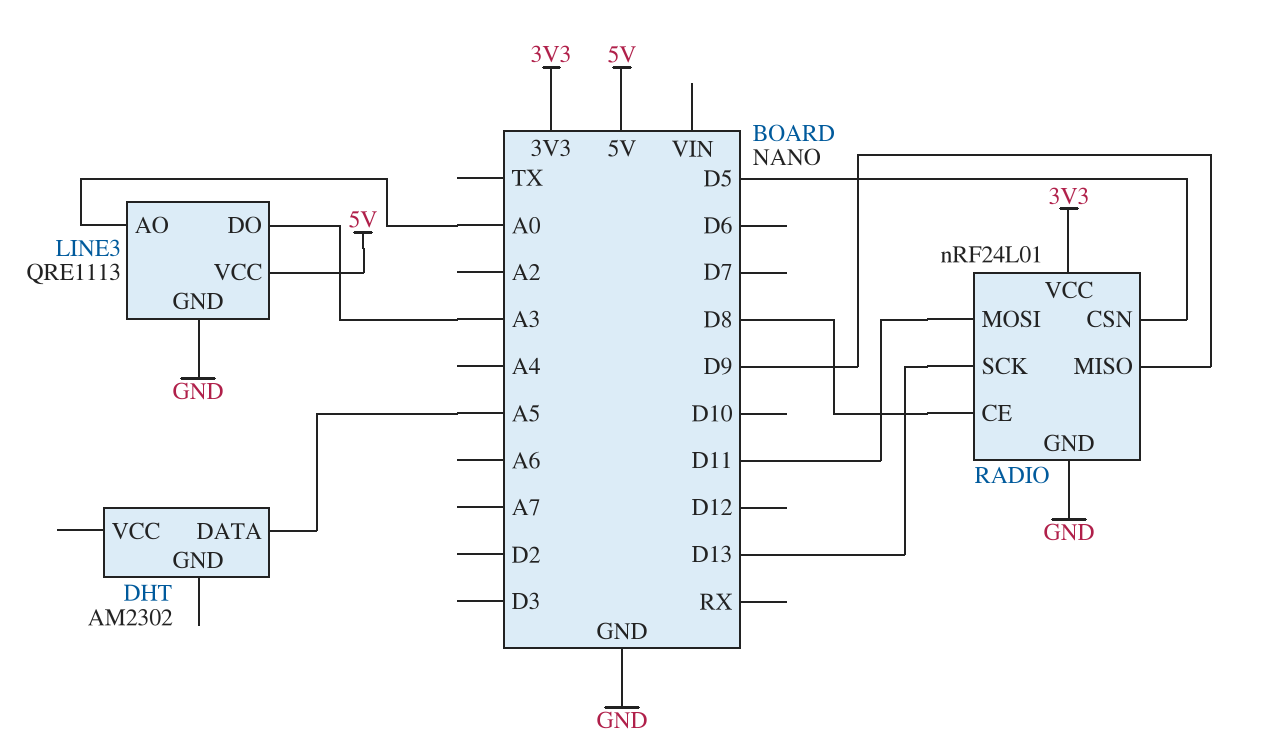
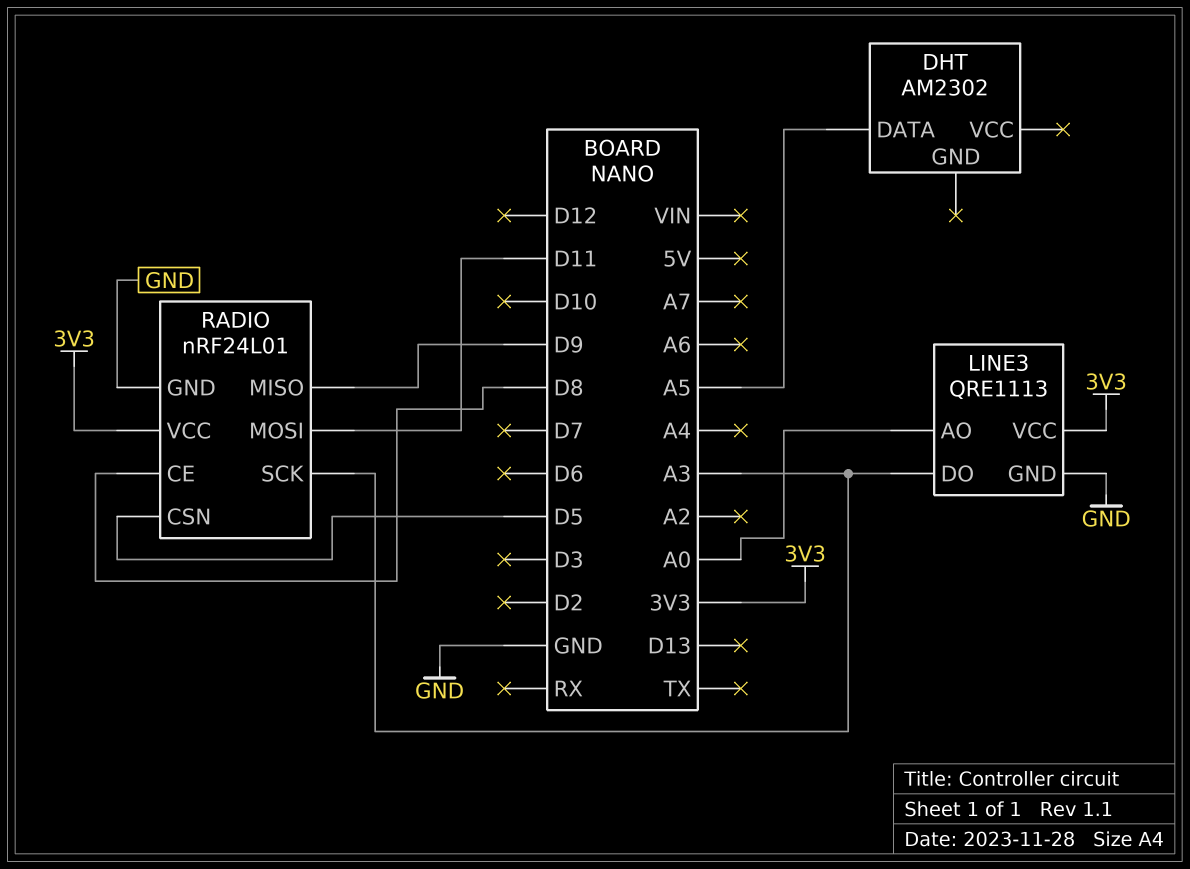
LINE3 pin VCC: 5V -> 3V3
RADIO pin SCK: D13 -> A3

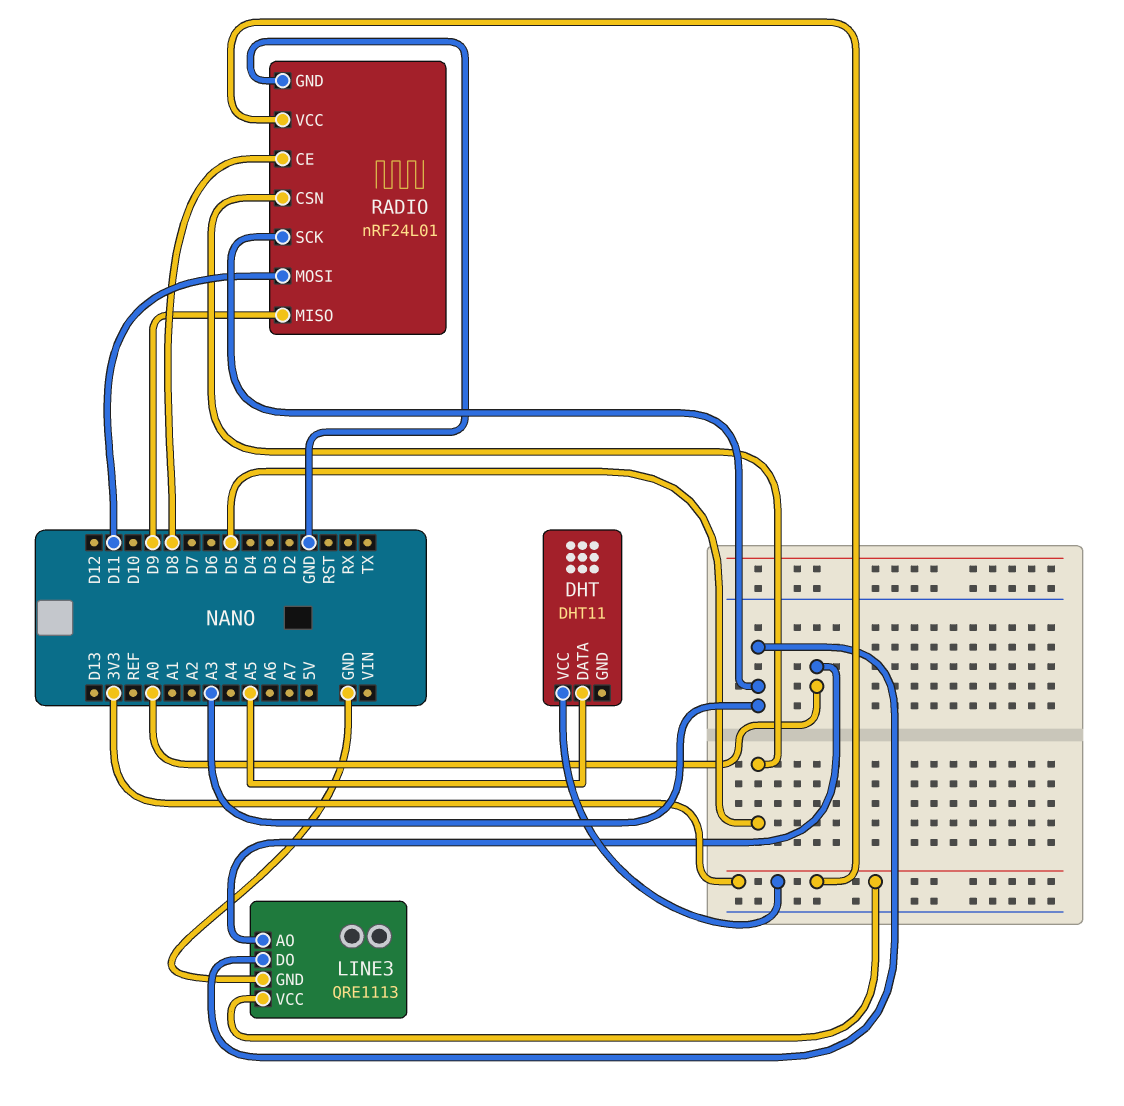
DHT: AM2302 -> DHT11
DHT pin VCC: none -> 3V3

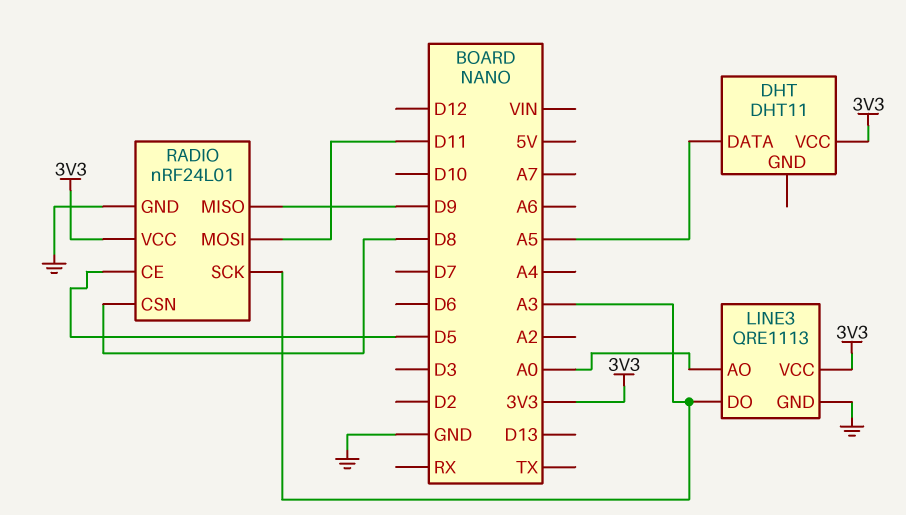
RADIO pin CE: D8 -> D5
RADIO pin CSN: D5 -> D8

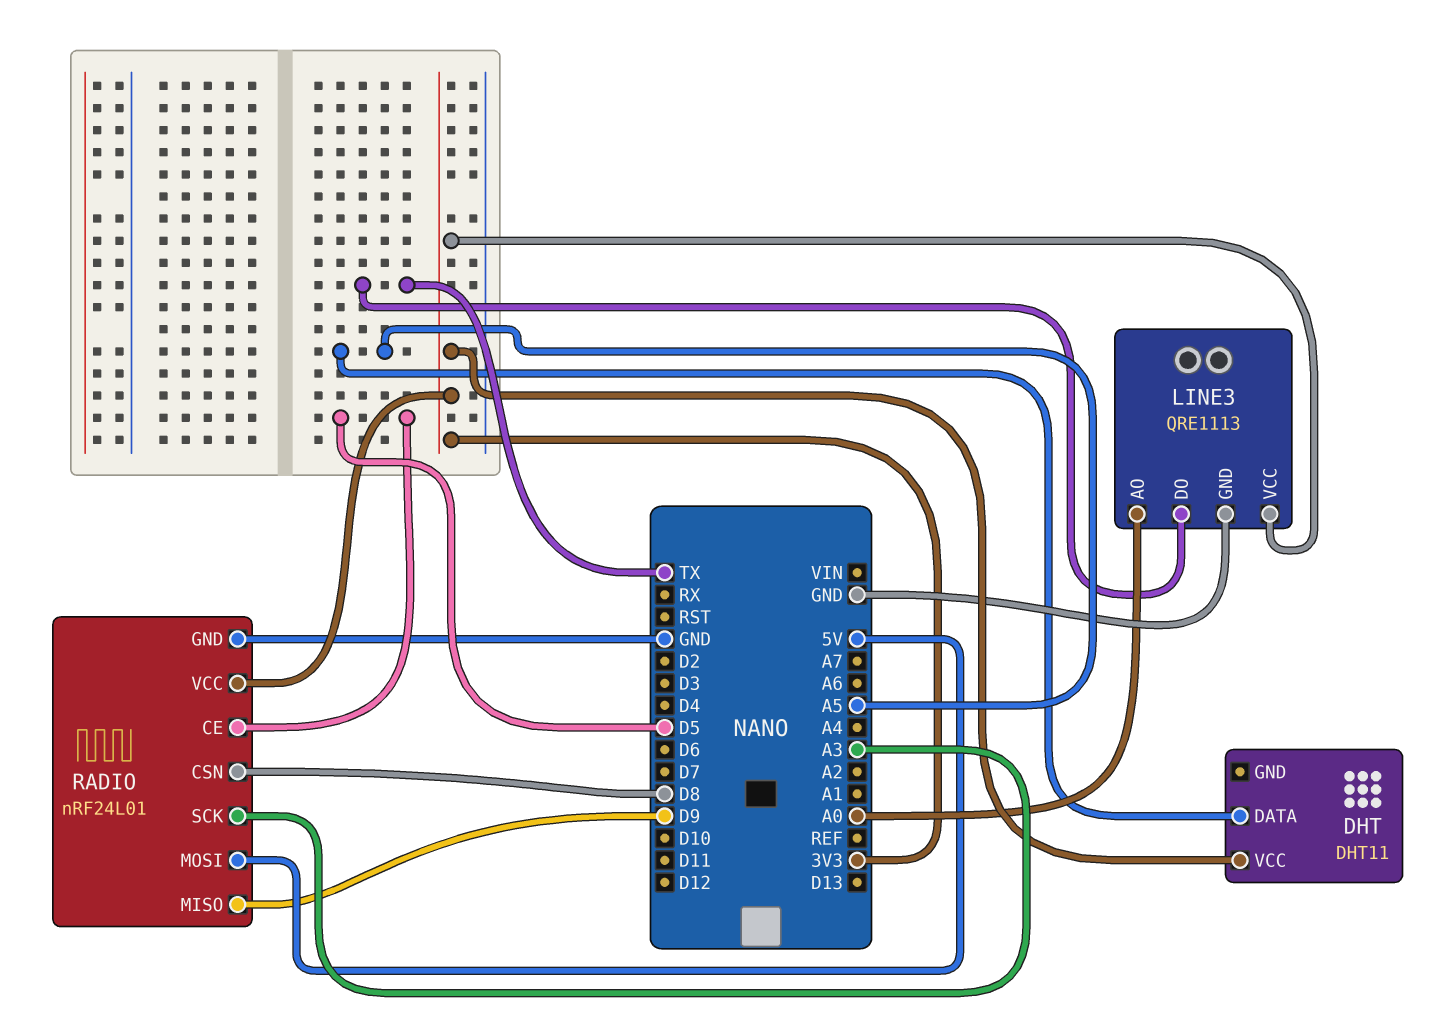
LINE3 pin DO: A3 -> TX
RADIO pin MOSI: D11 -> 5V

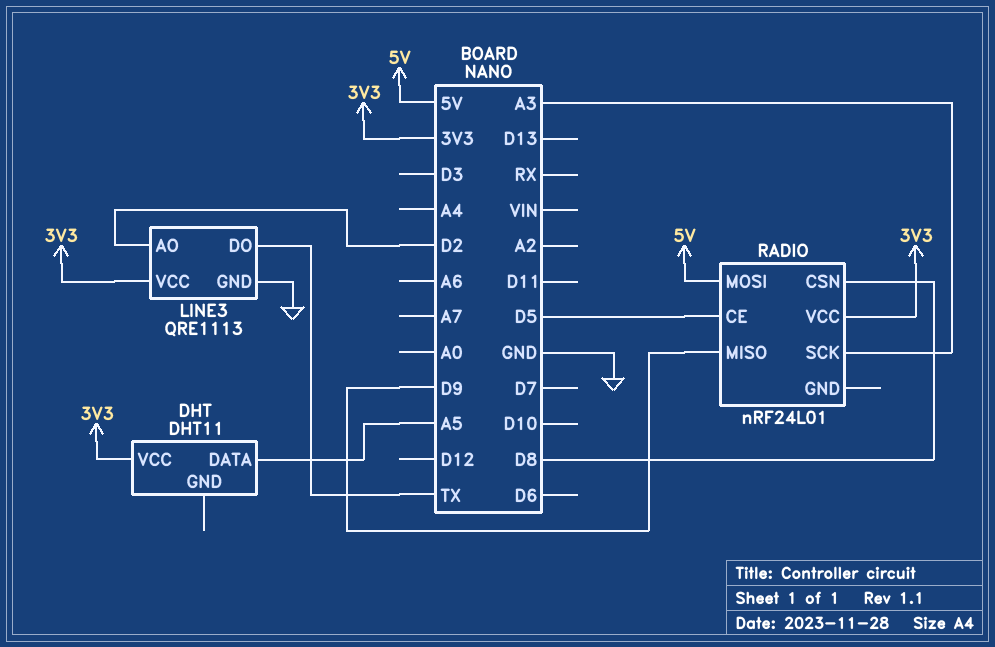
LINE3 pin AO: A0 -> D2
RADIO pin GND: GND -> none

